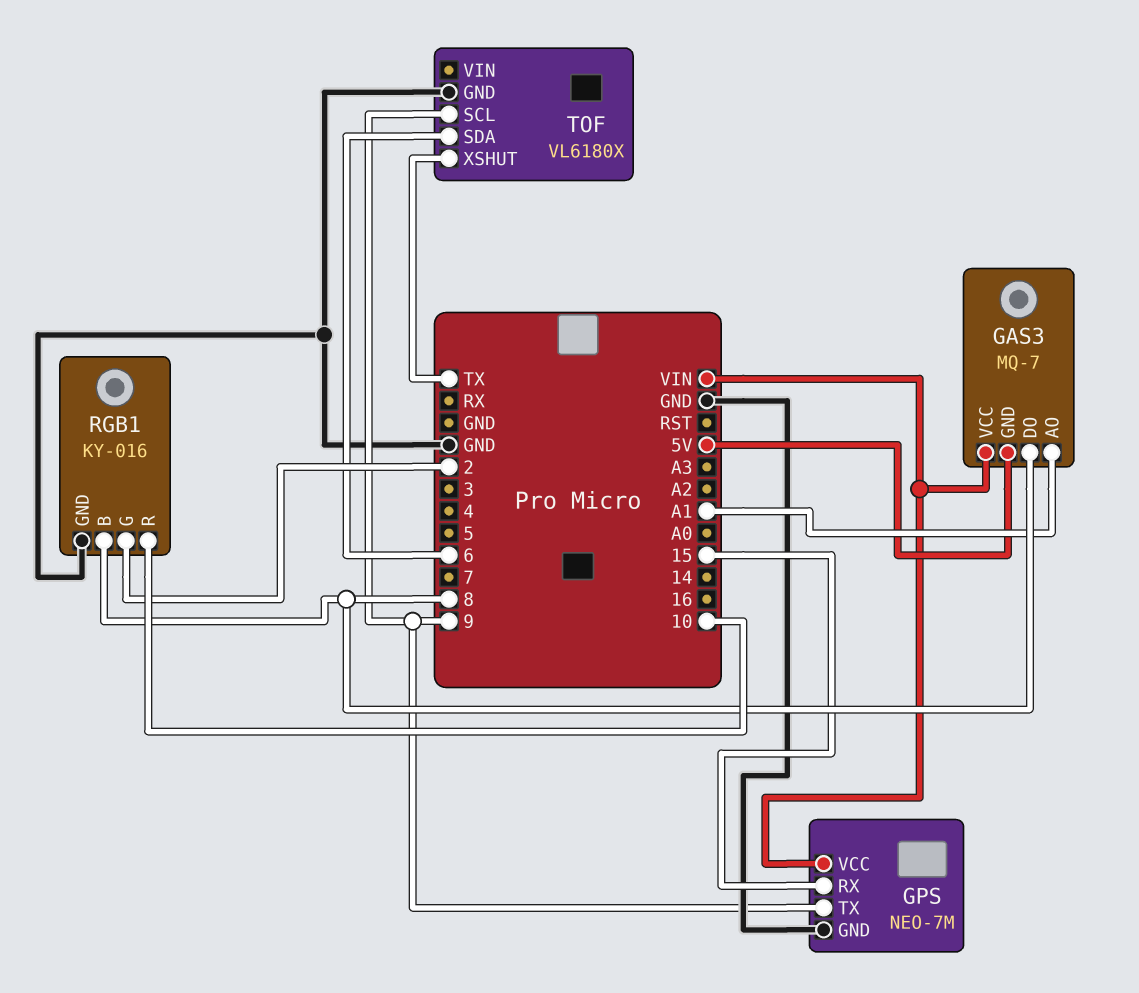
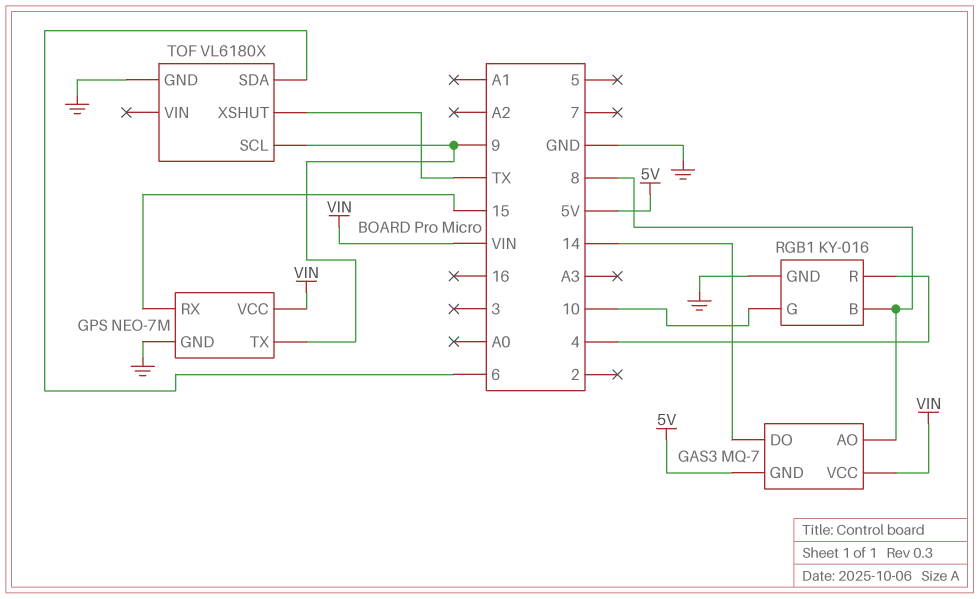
GAS3 pin AO: A1 -> 8
GAS3 pin DO: 8 -> 14
RGB1 pin G: 2 -> 10
RGB1 pin R: 10 -> 4

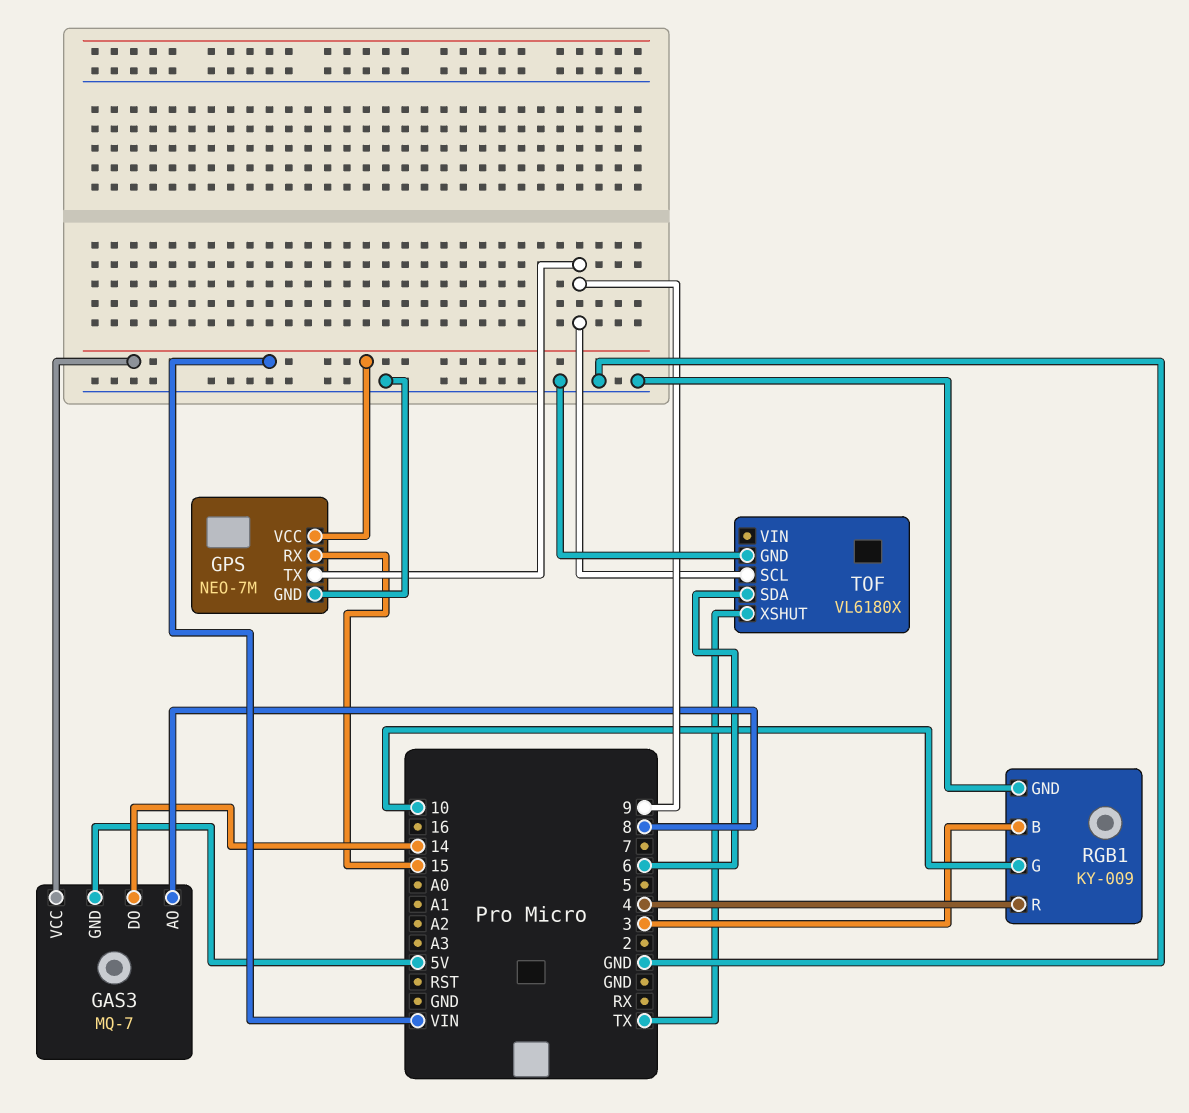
RGB1: KY-016 -> KY-009
RGB1 pin B: 8 -> 3

